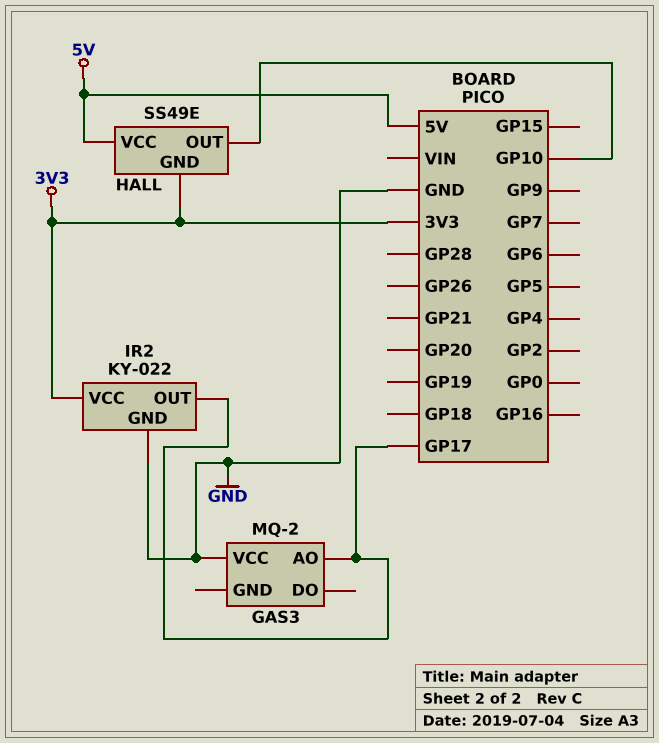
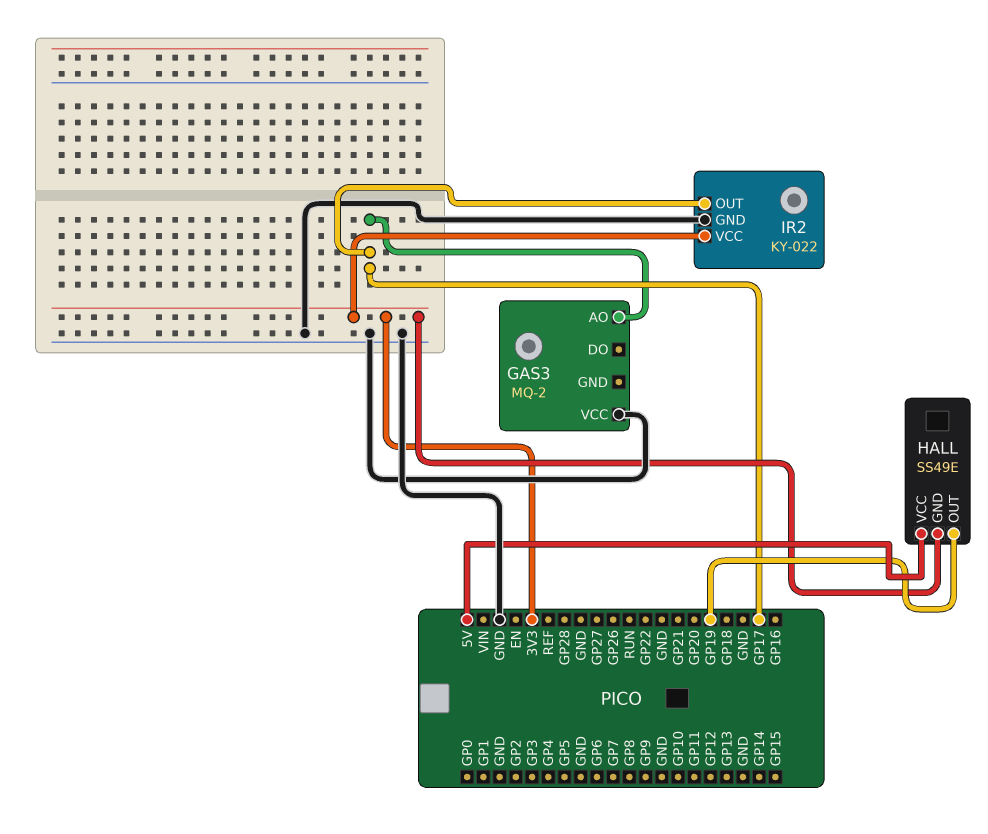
HALL pin OUT: GP10 -> GP19

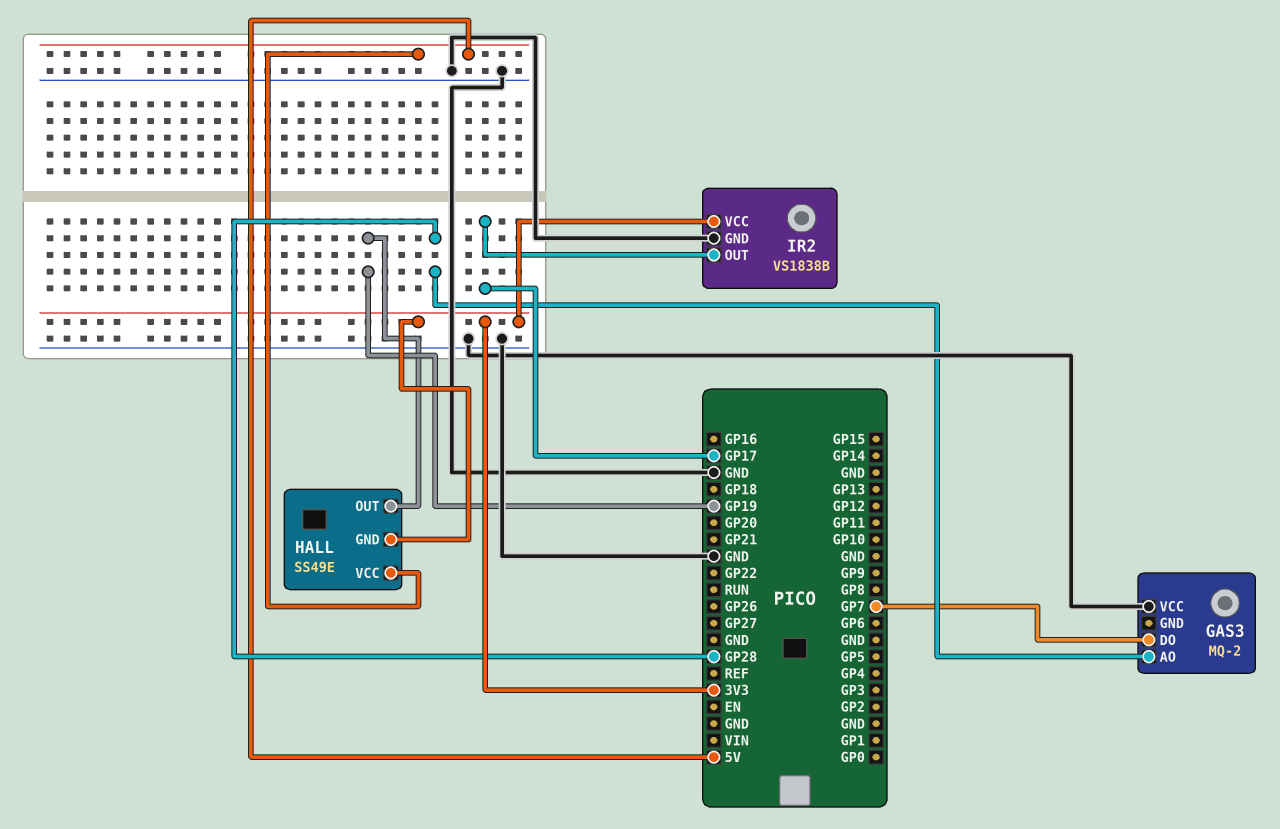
GAS3 pin AO: GP17 -> GP28
GAS3 pin DO: none -> GP7
IR2: KY-022 -> VS1838B

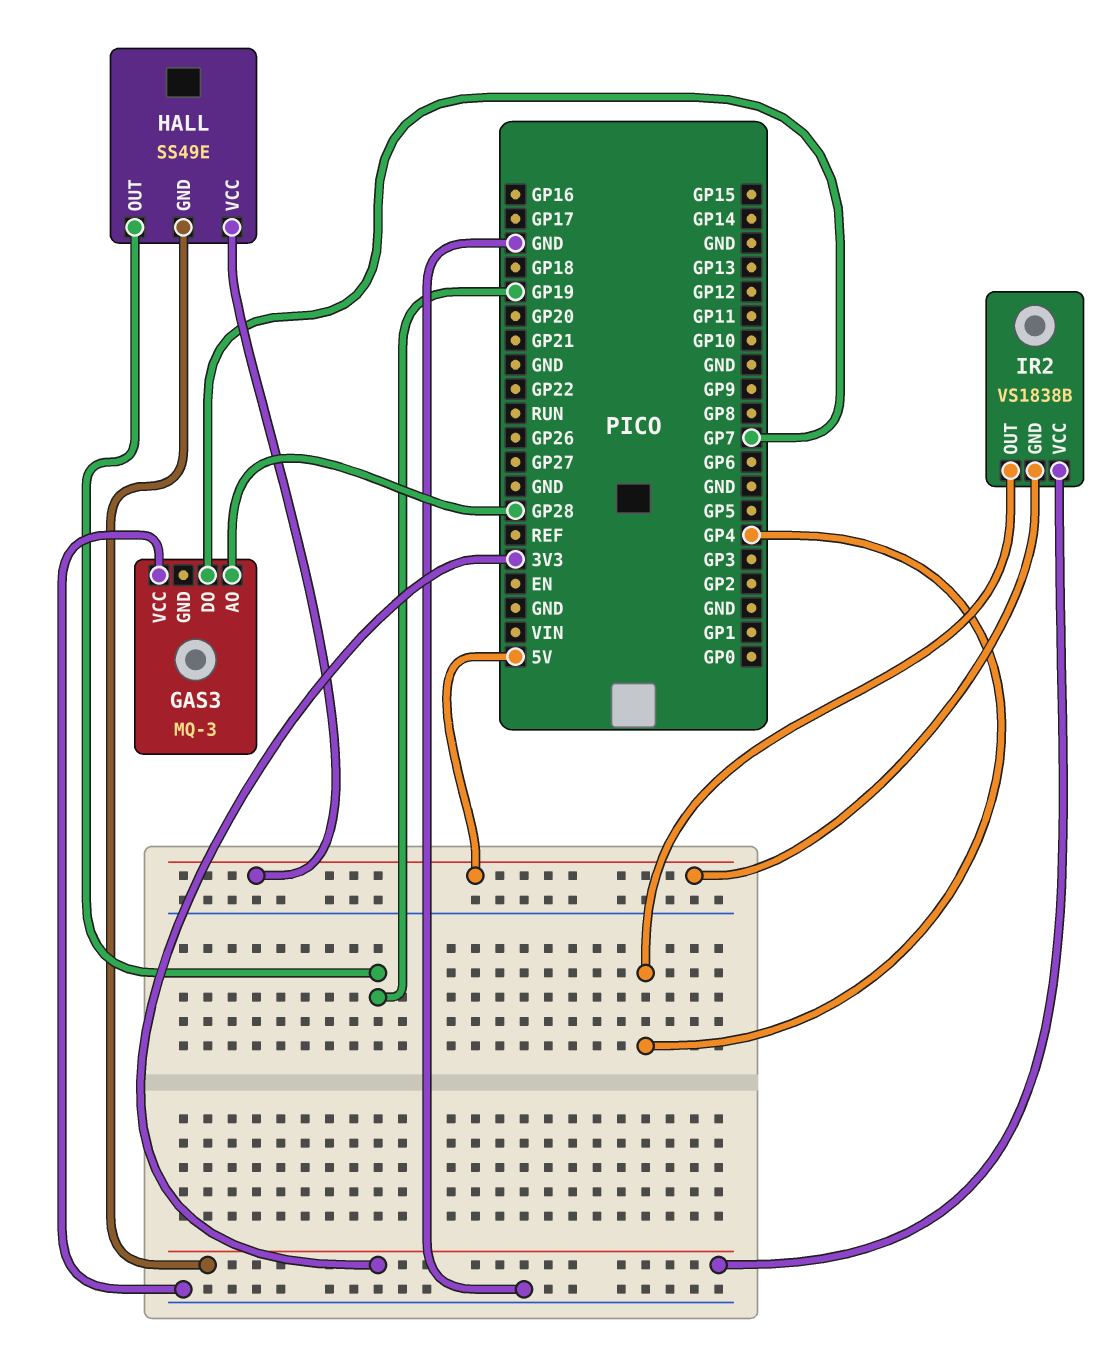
GAS3: MQ-2 -> MQ-3
IR2 pin GND: GND -> 5V
IR2 pin OUT: GP17 -> GP4

